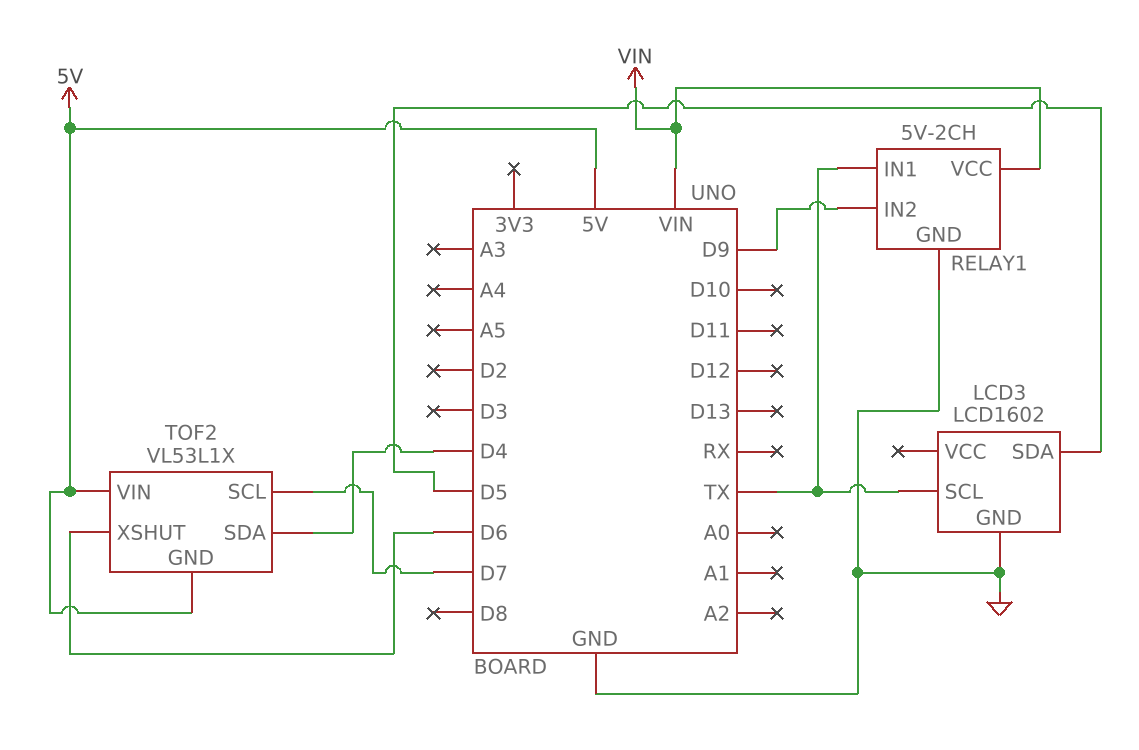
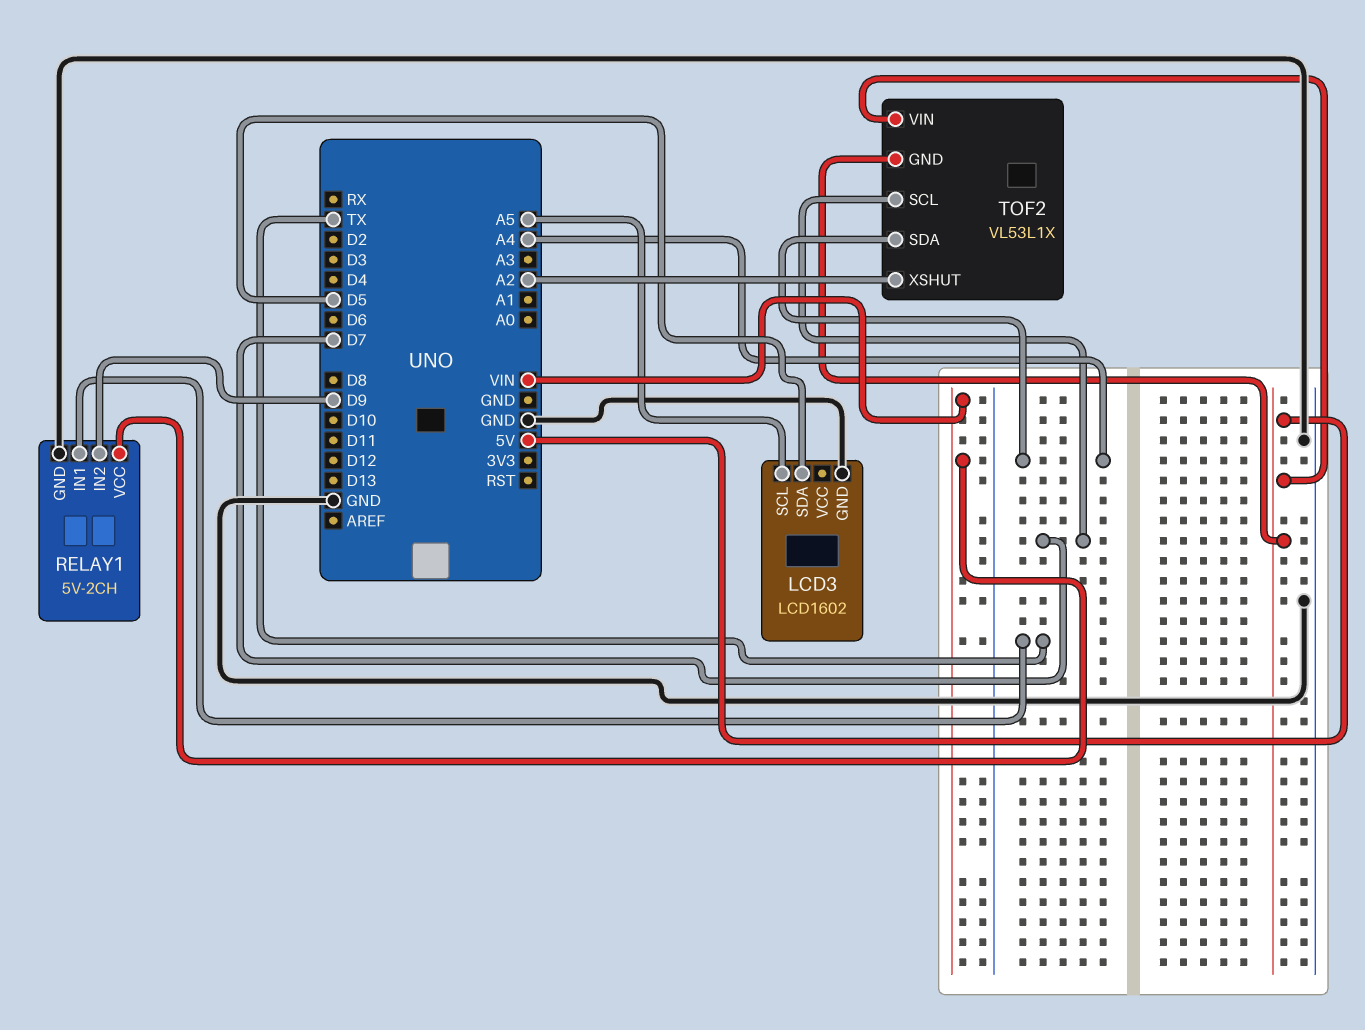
LCD3 pin SCL: TX -> A5
TOF2 pin SDA: D4 -> A4
TOF2 pin XSHUT: D6 -> A2

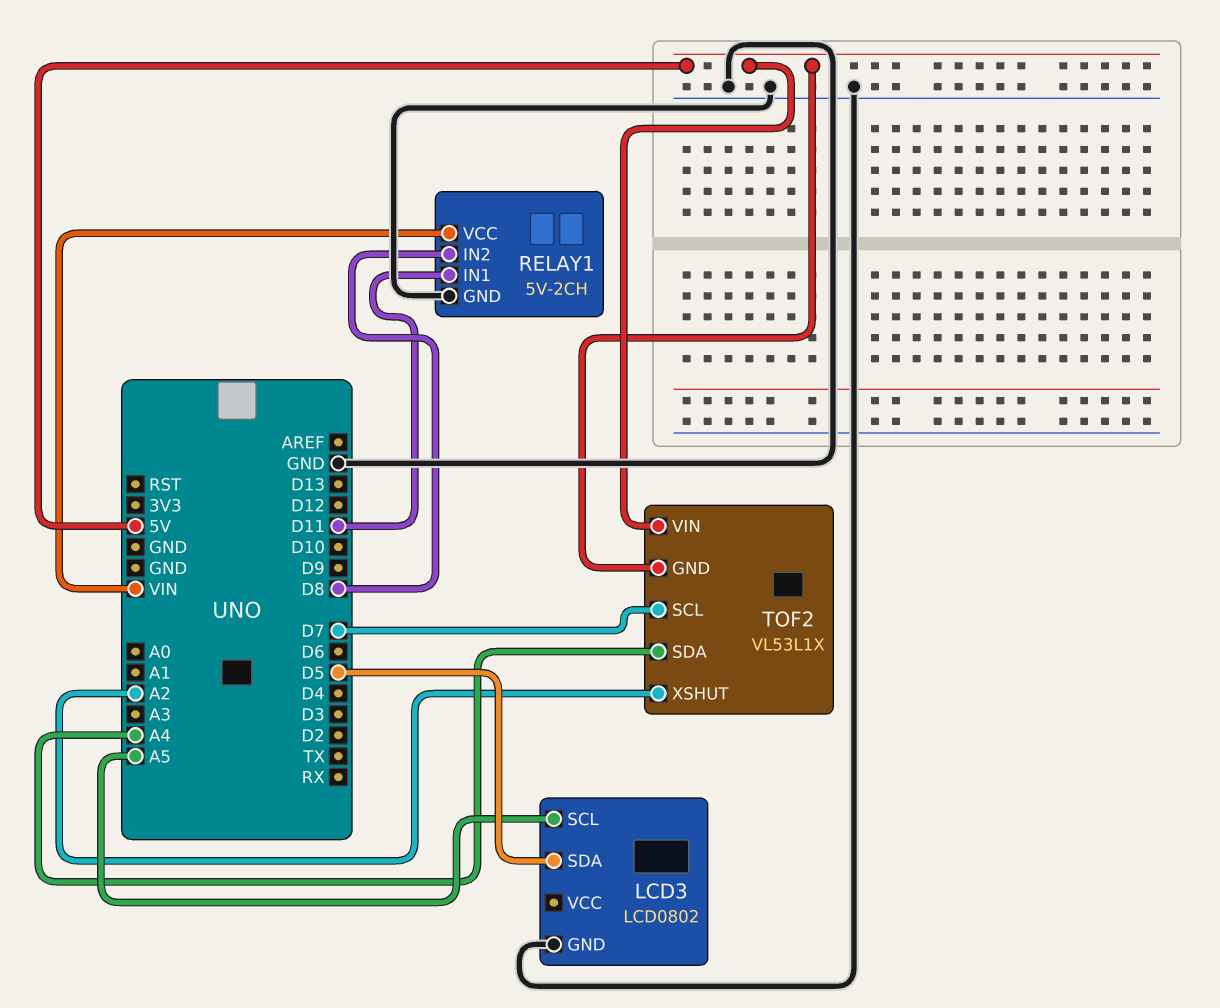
LCD3: LCD1602 -> LCD0802
RELAY1 pin IN1: TX -> D11
RELAY1 pin IN2: D9 -> D8

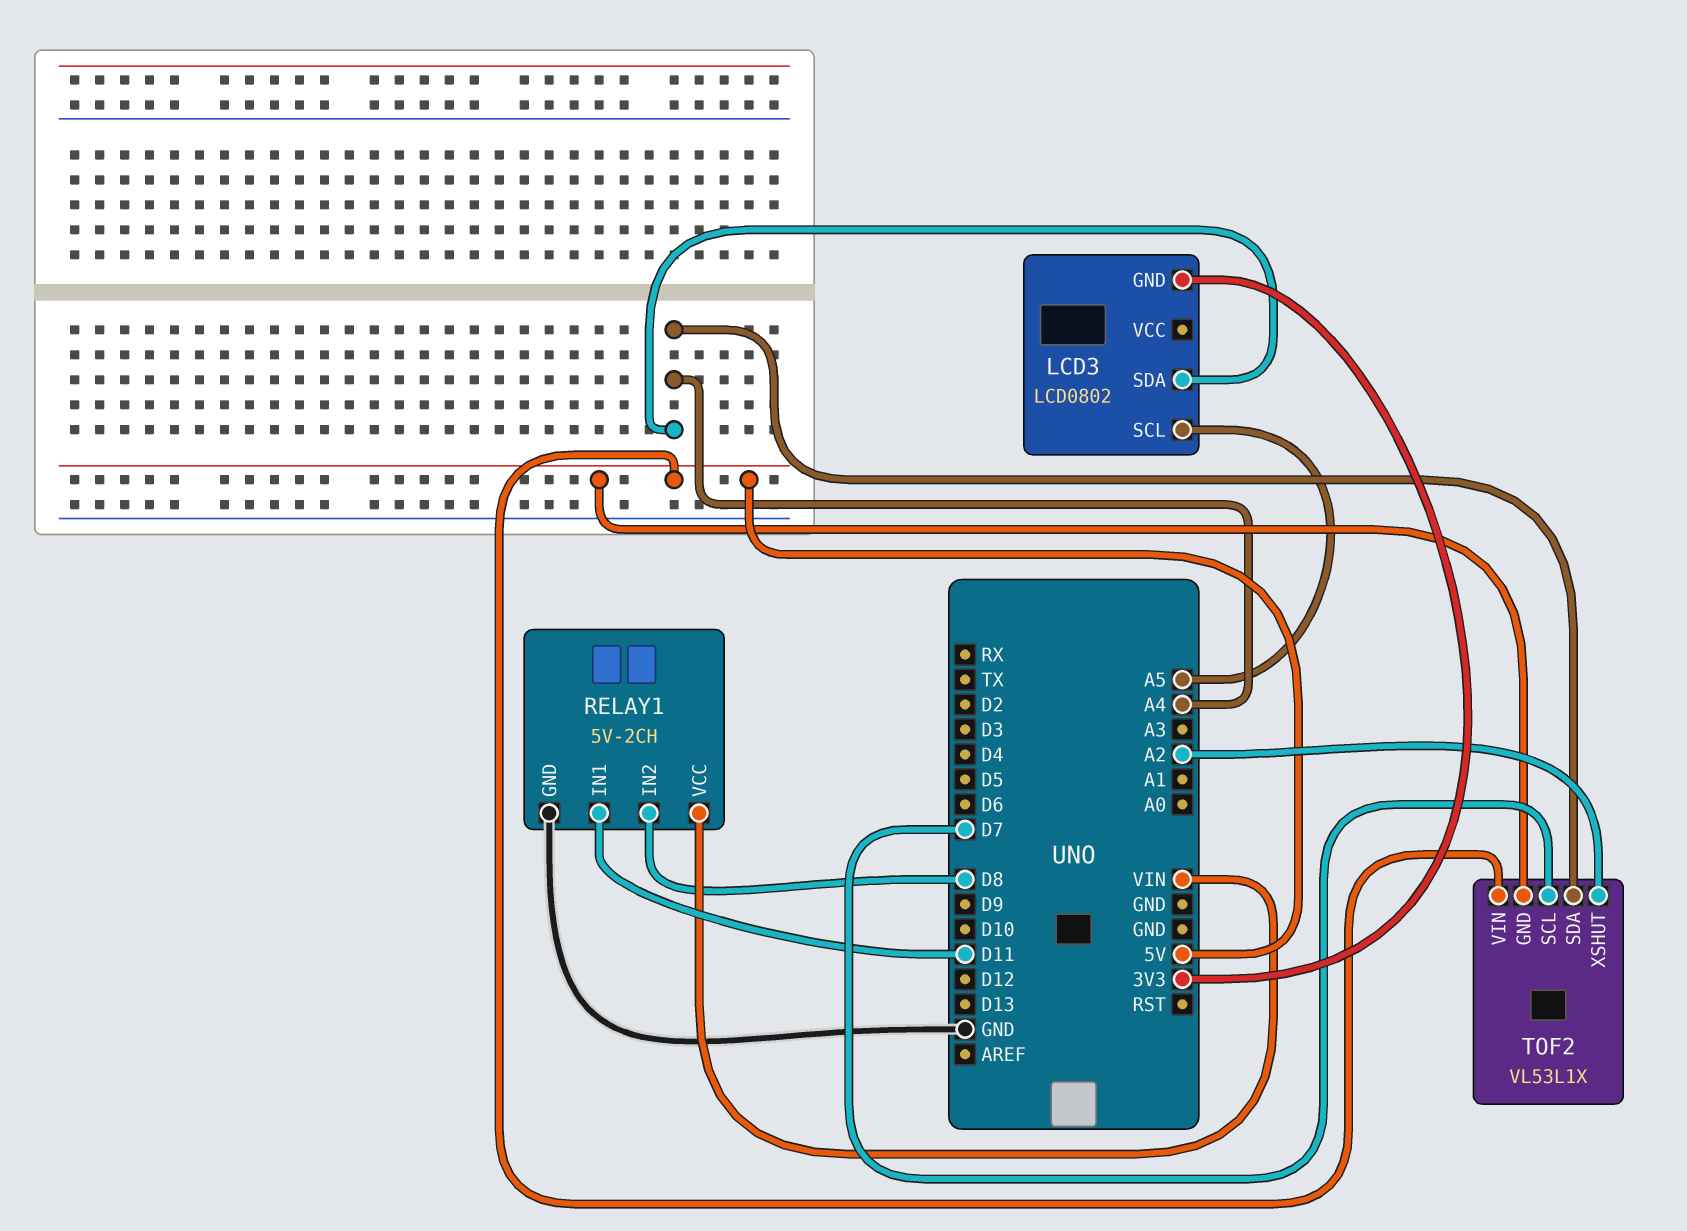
LCD3 pin GND: GND -> 3V3
LCD3 pin SDA: D5 -> A4

